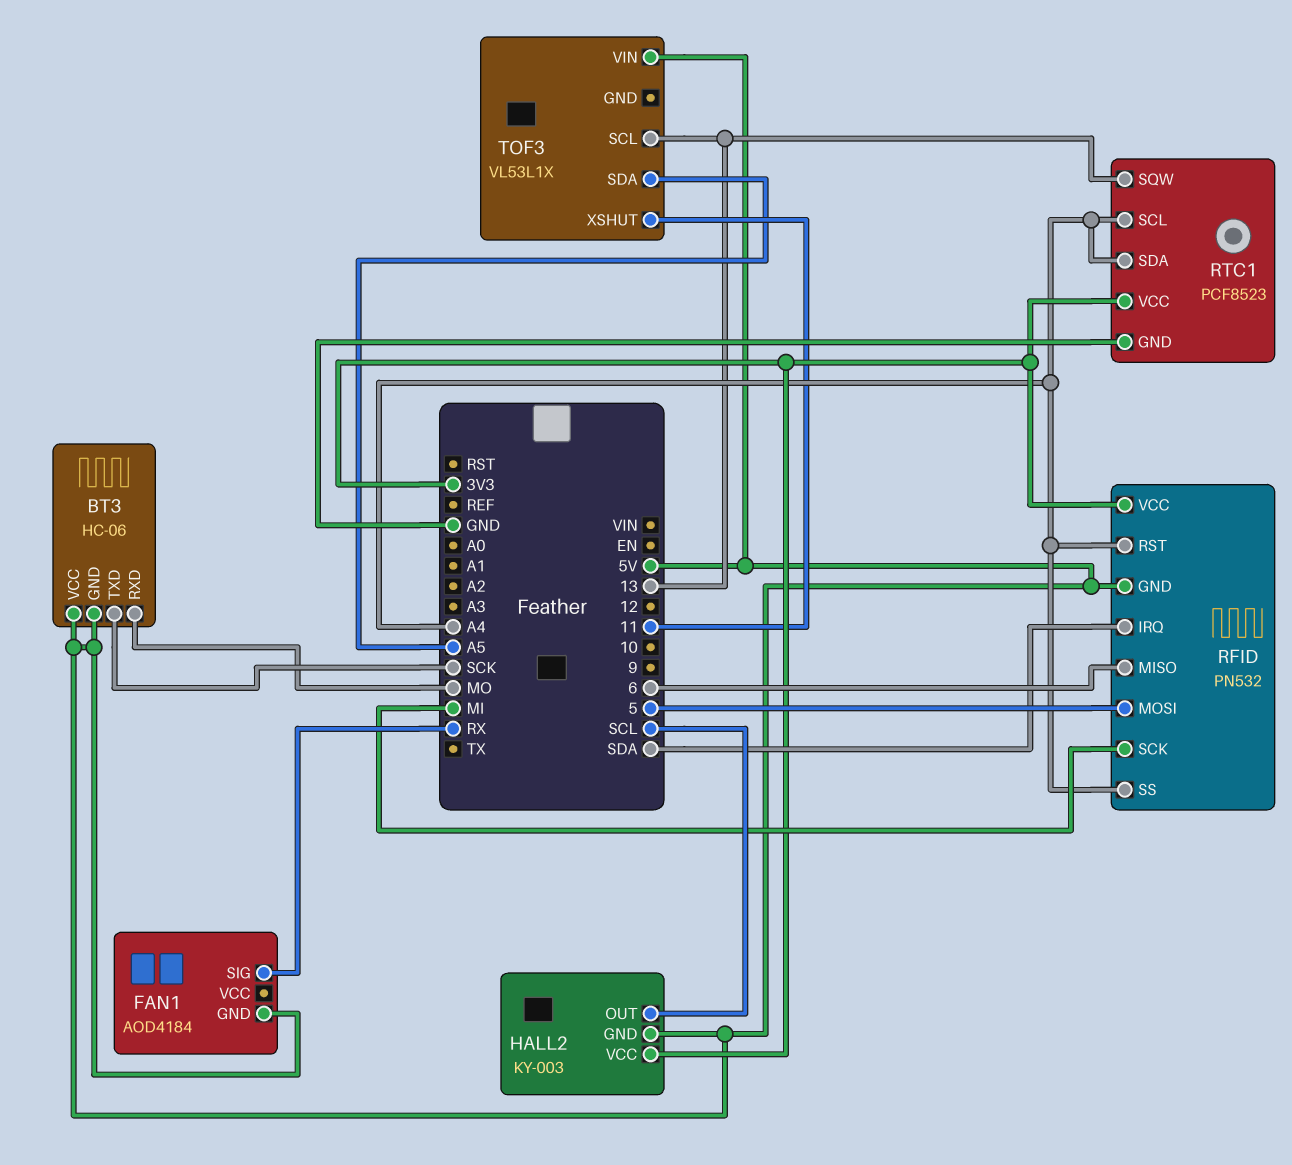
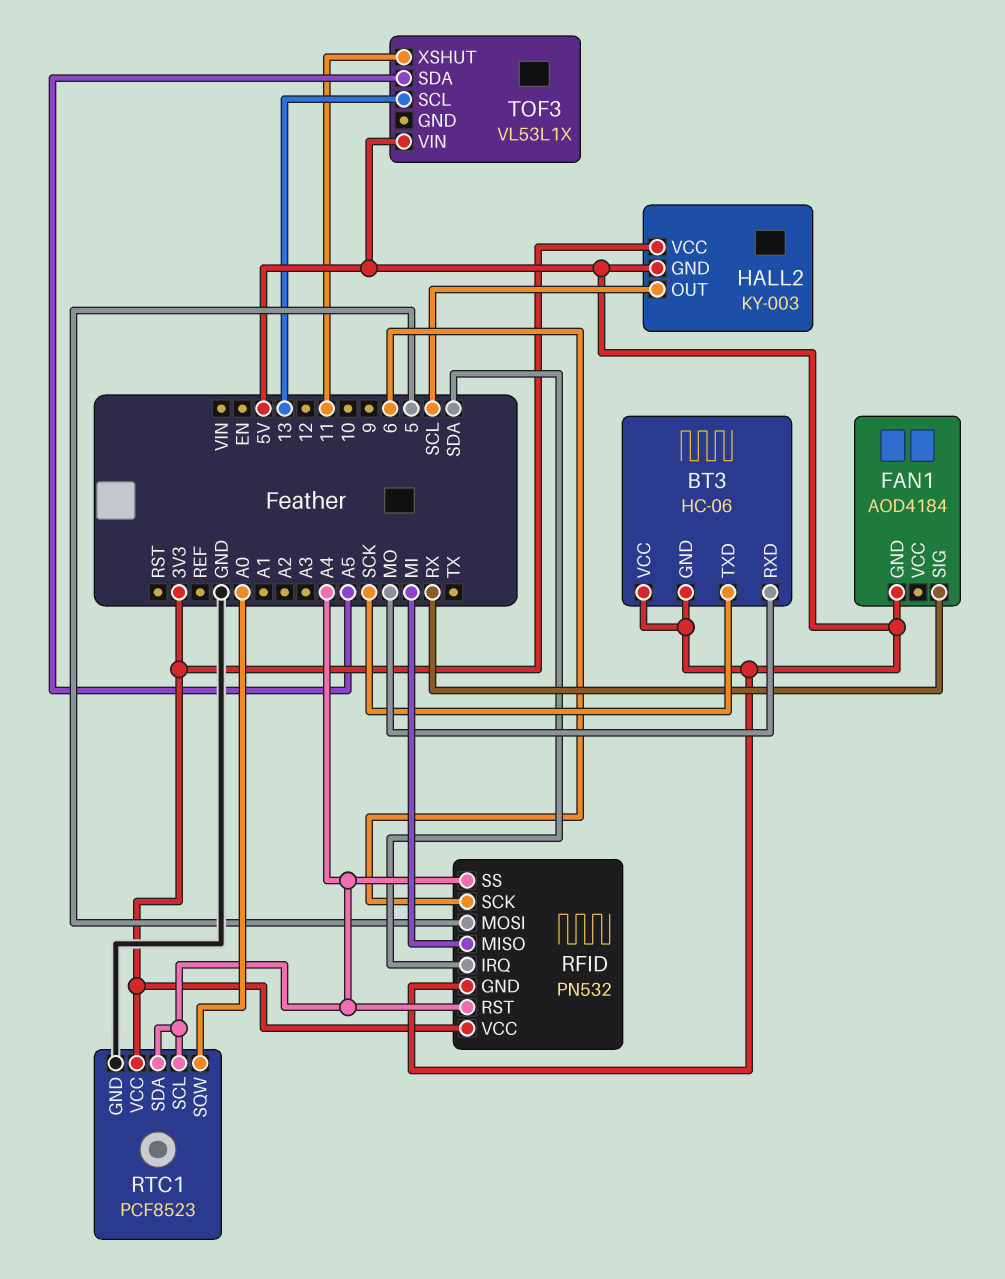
RFID pin MISO: 6 -> MI
RFID pin SCK: MI -> 6
RTC1 pin SQW: 13 -> A0

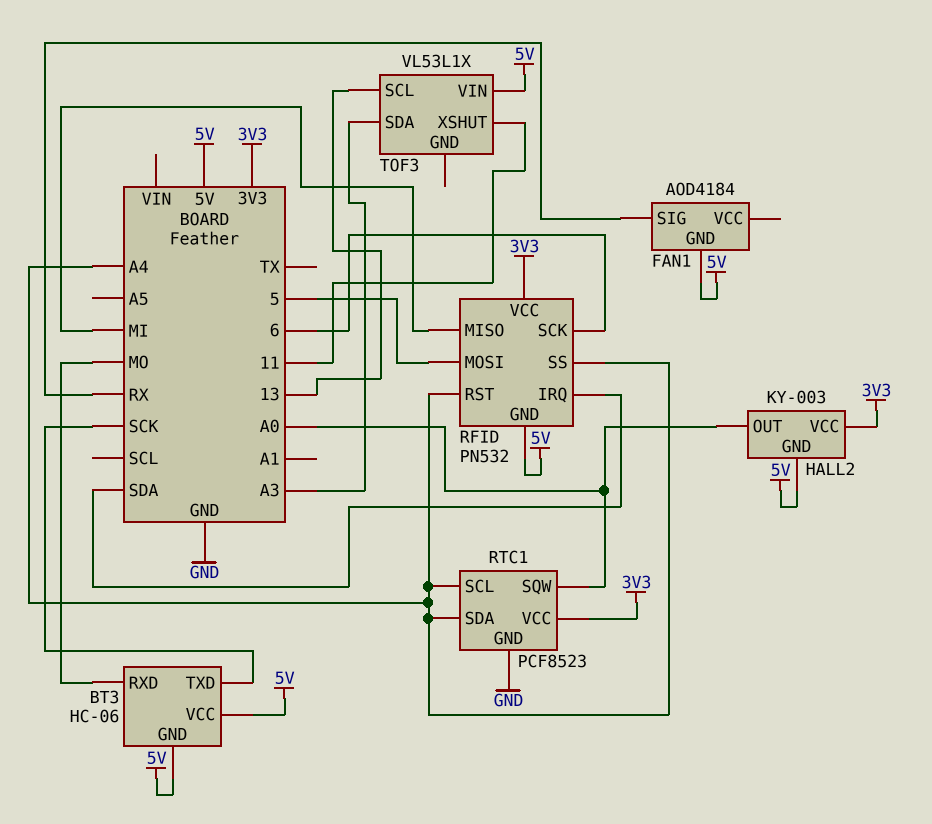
HALL2 pin OUT: SCL -> A0
TOF3 pin SDA: A5 -> A3

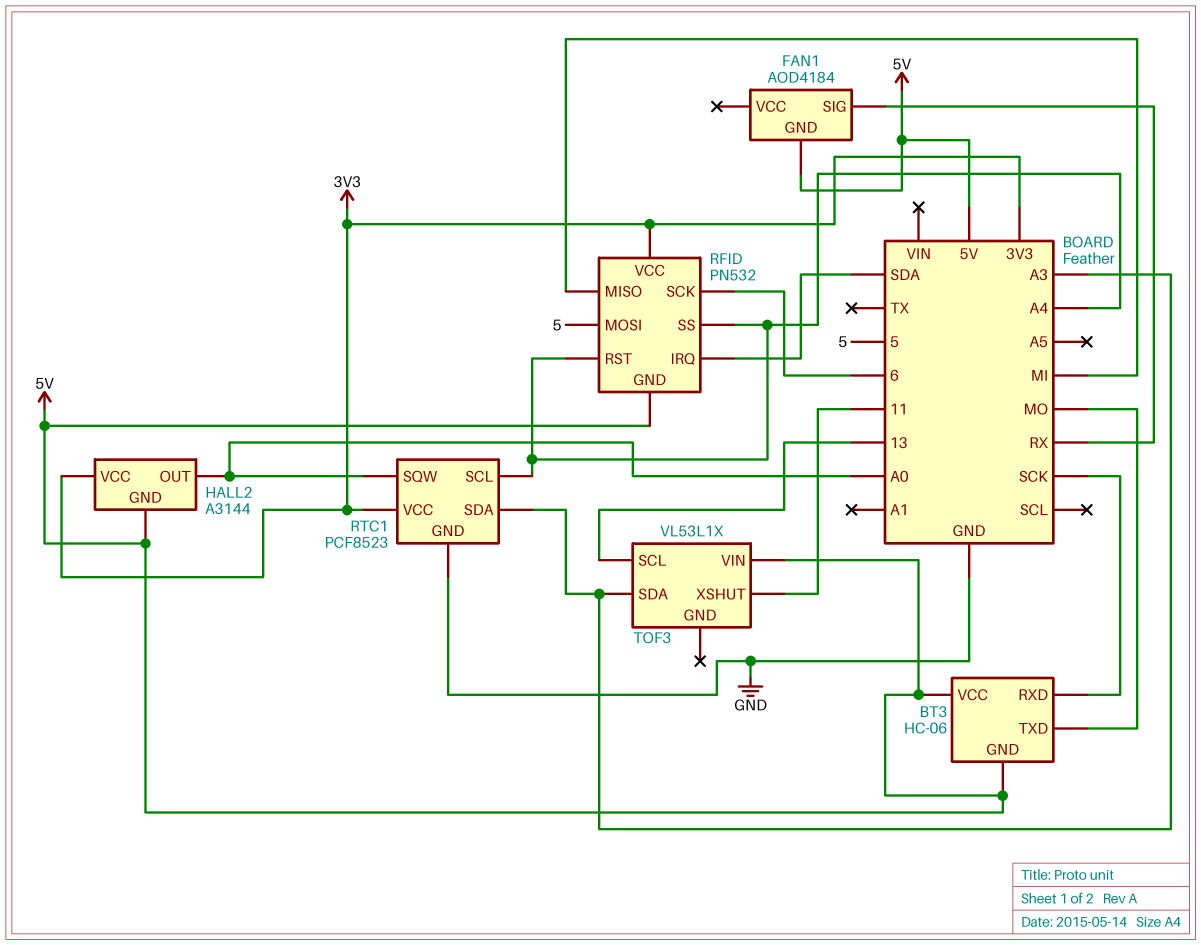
BT3 pin RXD: MO -> SCK
BT3 pin TXD: SCK -> MO
HALL2: KY-003 -> A3144
RTC1 pin SDA: A4 -> A3

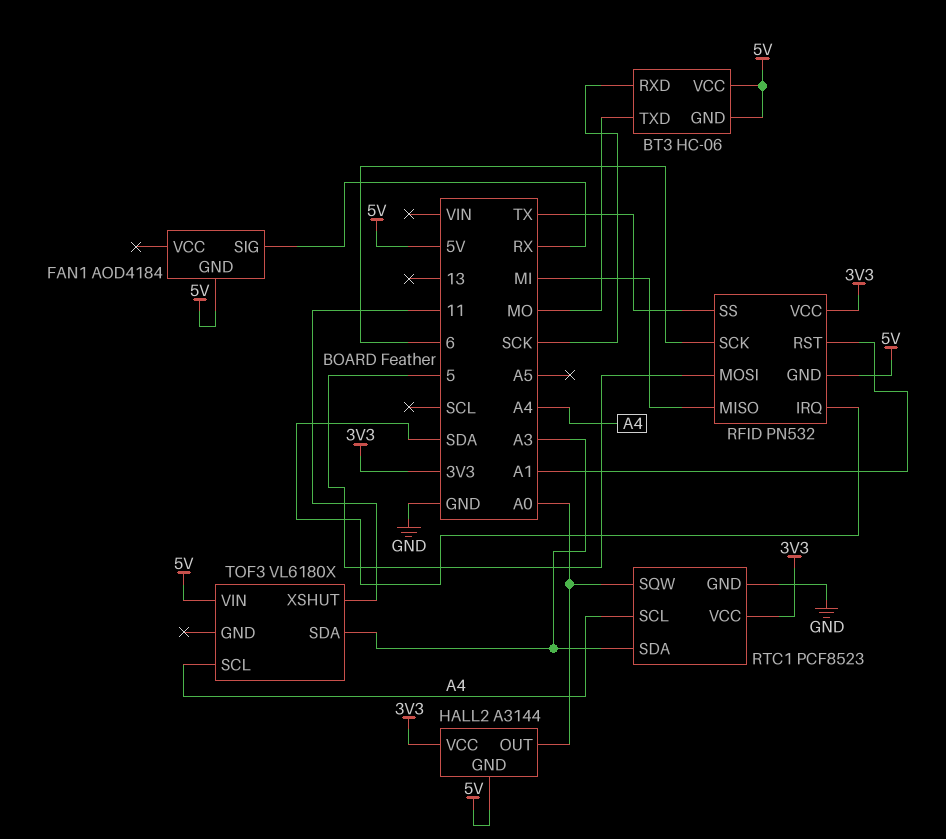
RFID pin RST: A4 -> A1
RFID pin SS: A4 -> TX
TOF3: VL53L1X -> VL6180X
TOF3 pin SCL: 13 -> A4

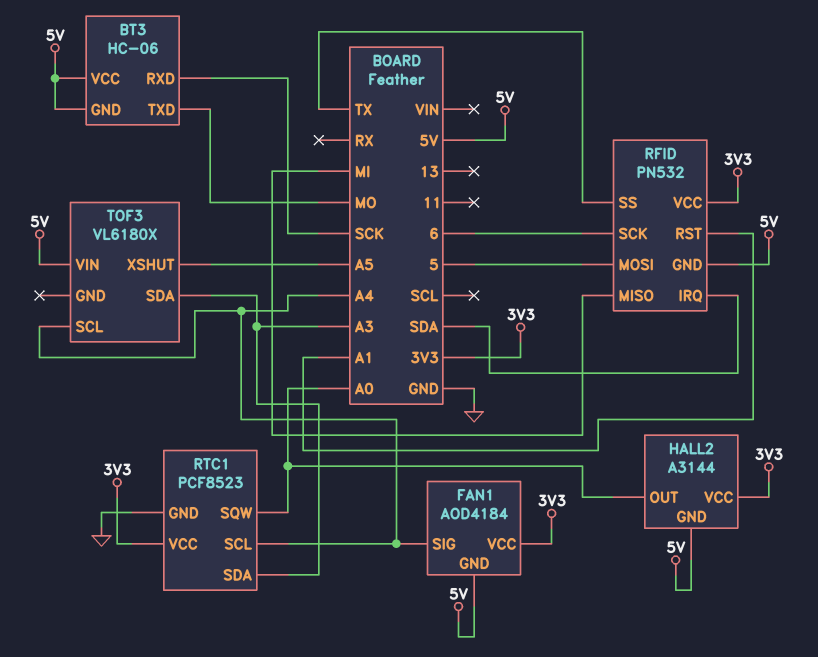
FAN1 pin SIG: RX -> A4
FAN1 pin VCC: none -> 3V3
TOF3 pin XSHUT: 11 -> A5

